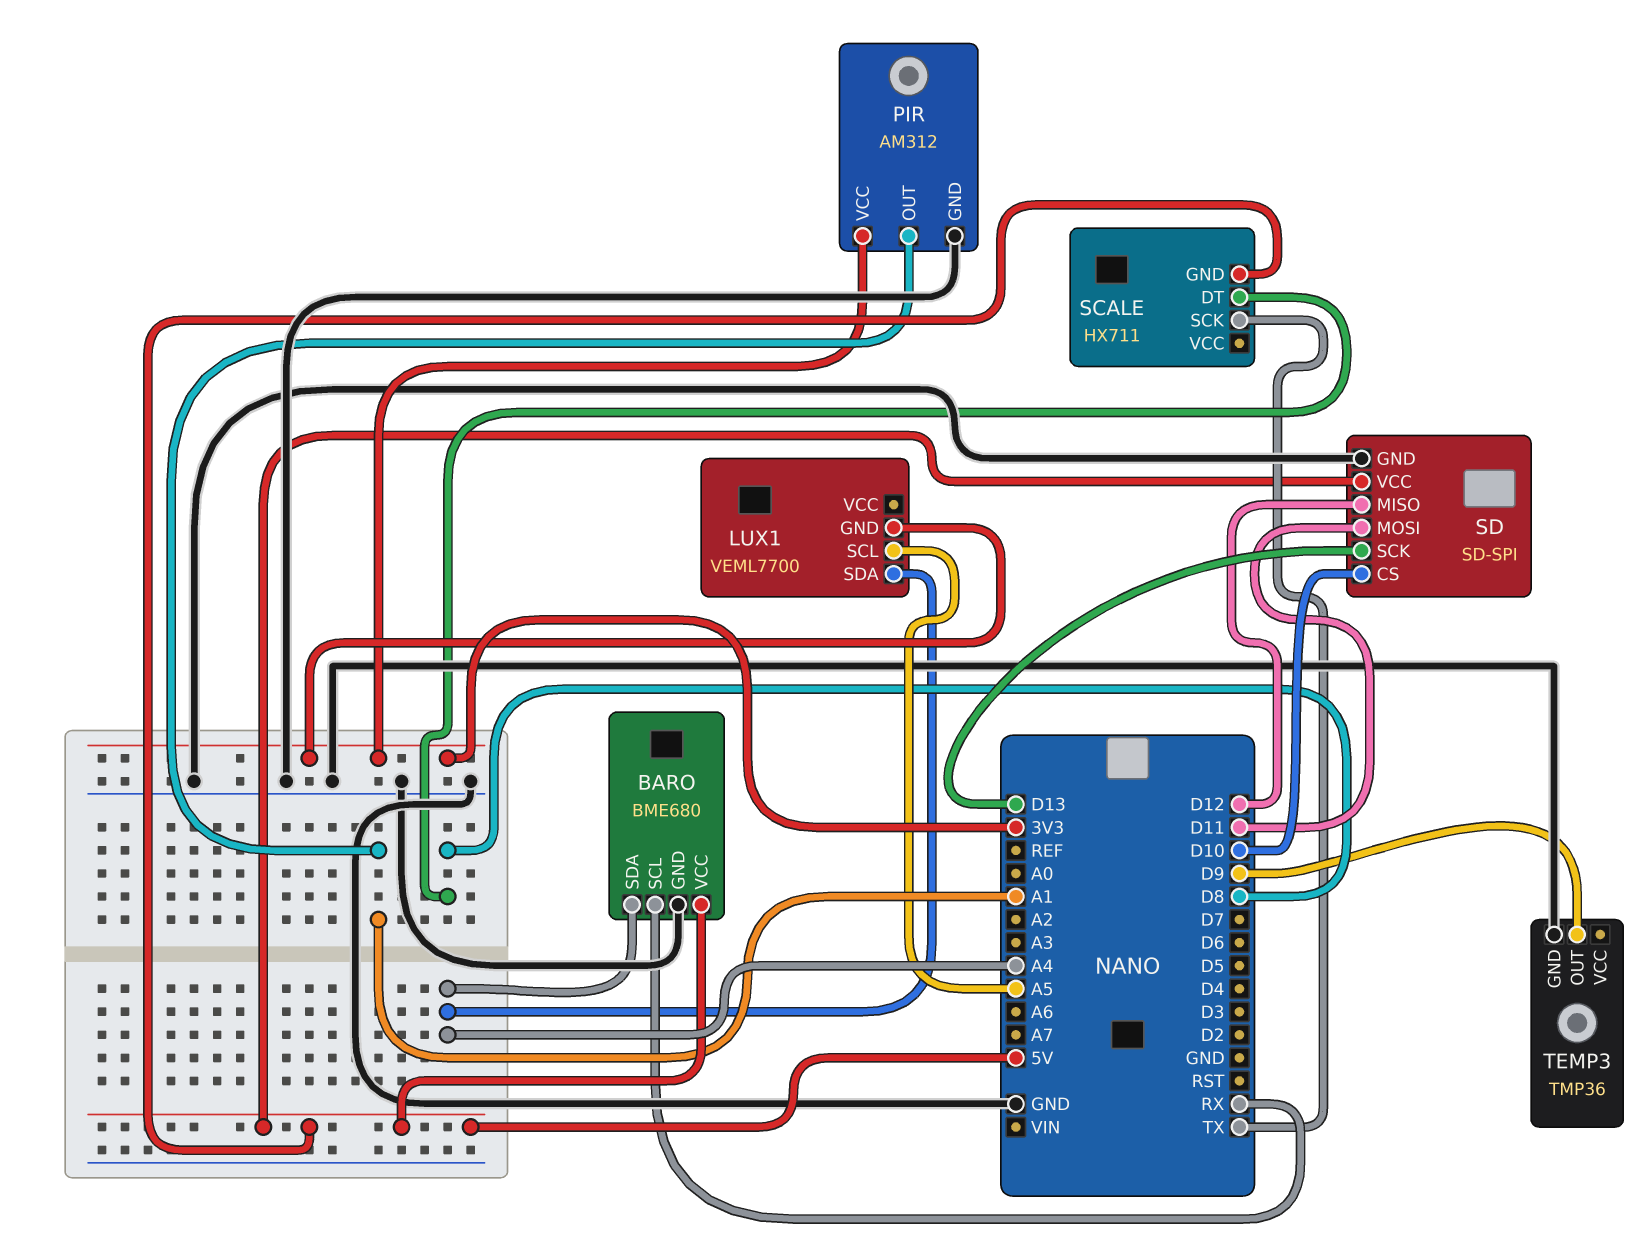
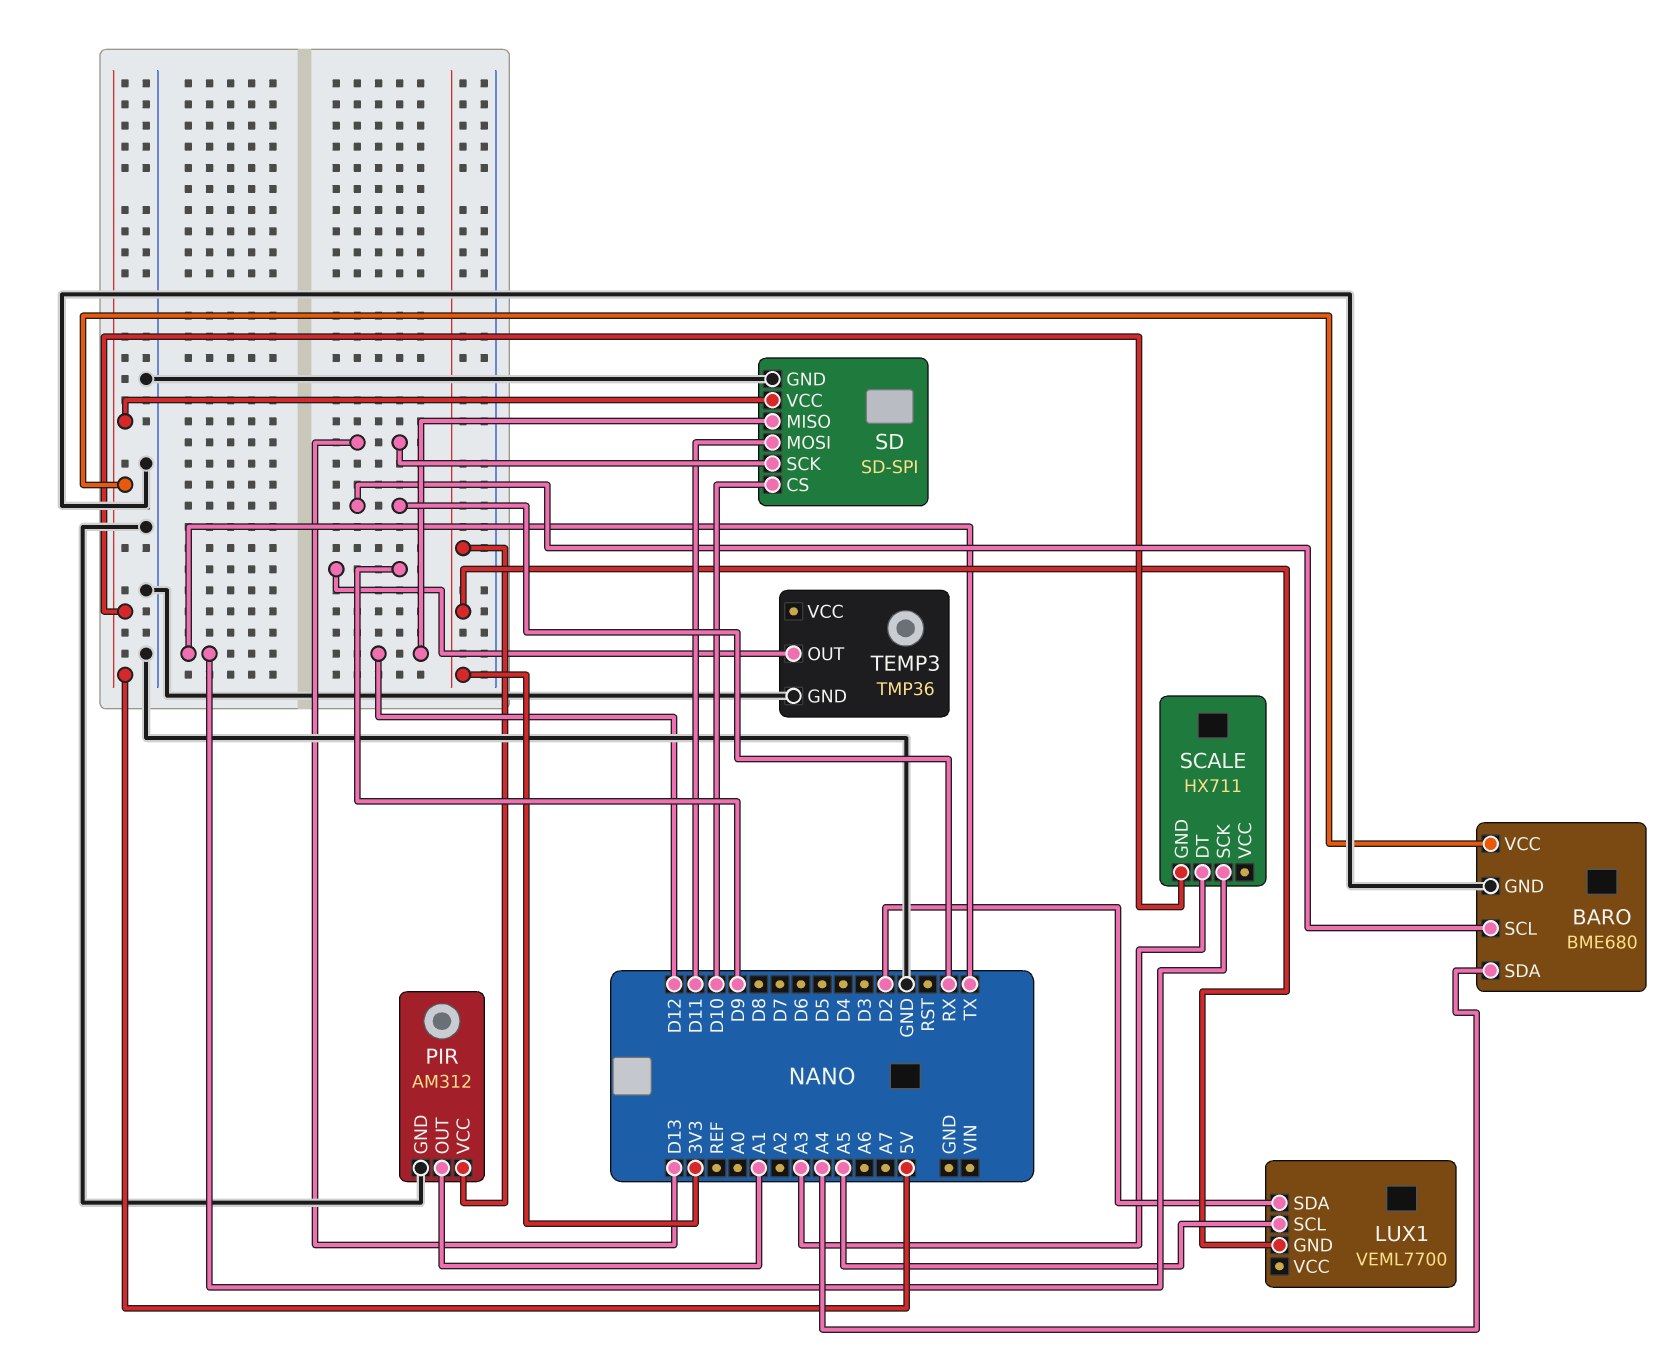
LUX1 pin SDA: A4 -> D2
SCALE pin DT: D8 -> A3

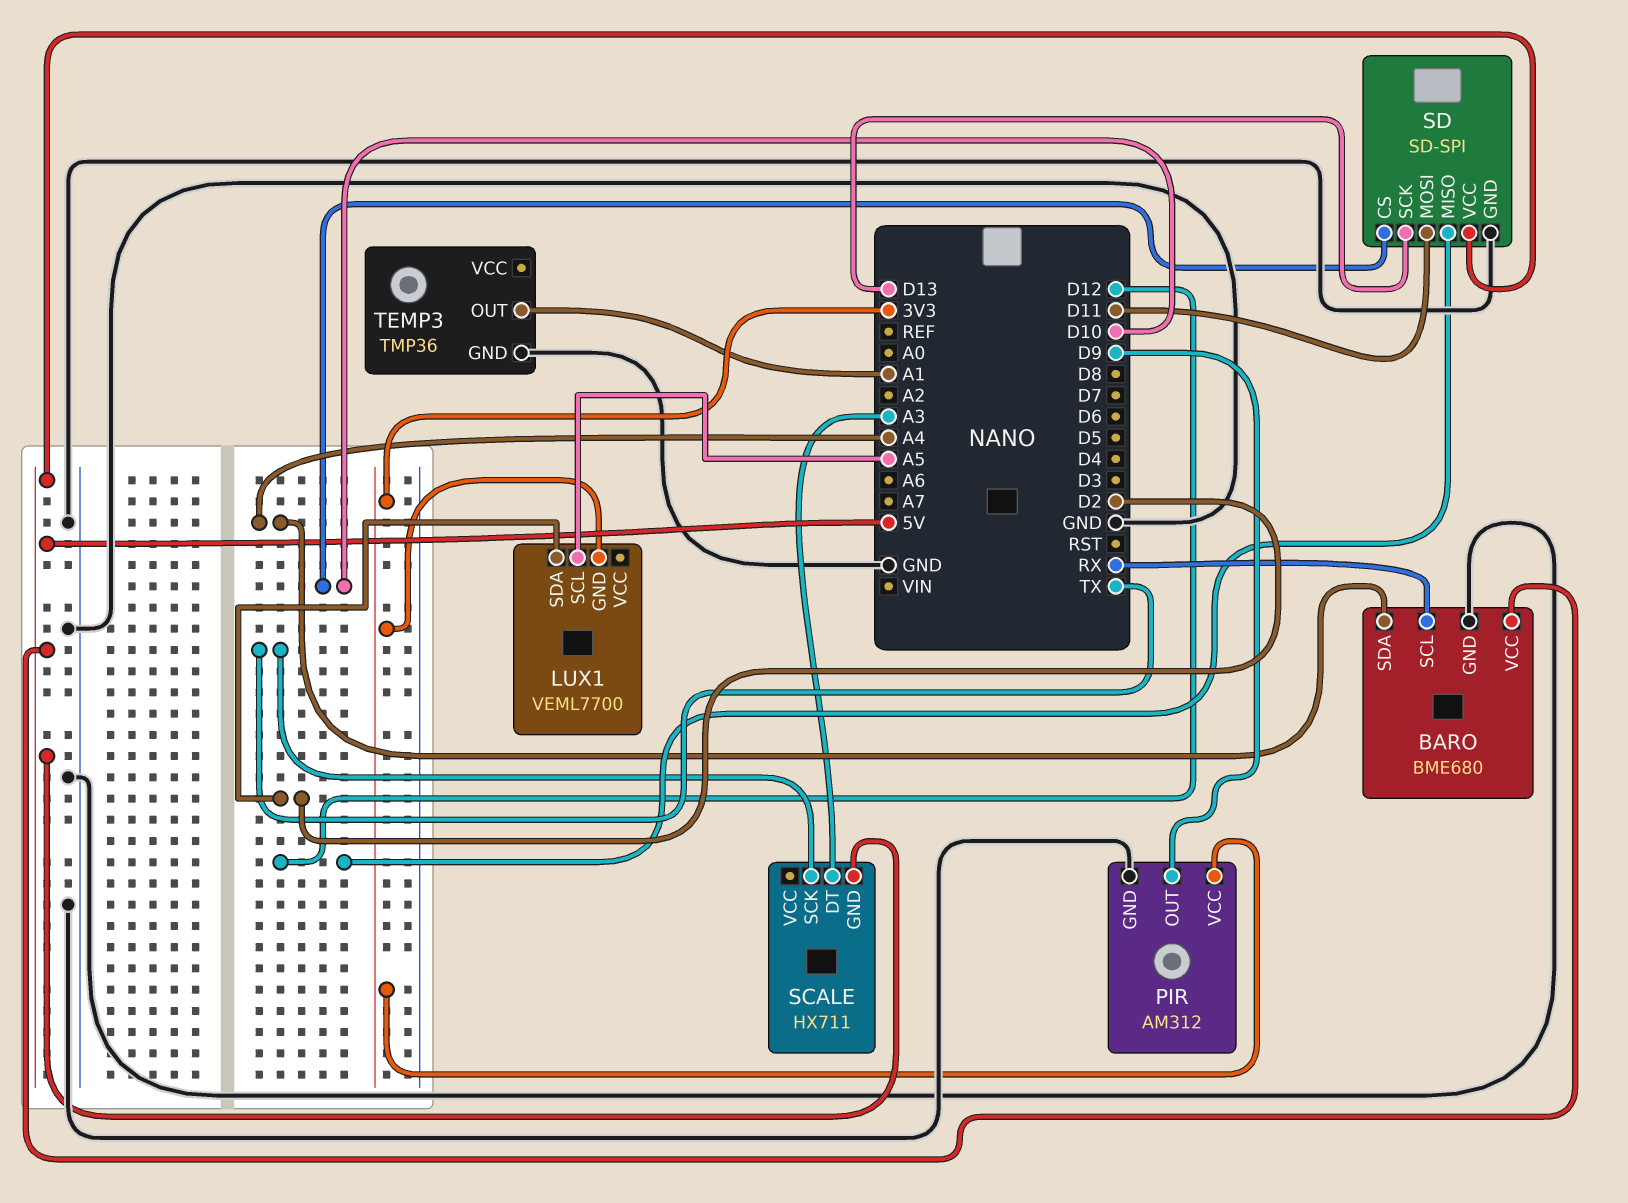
PIR pin OUT: A1 -> D9
TEMP3 pin OUT: D9 -> A1

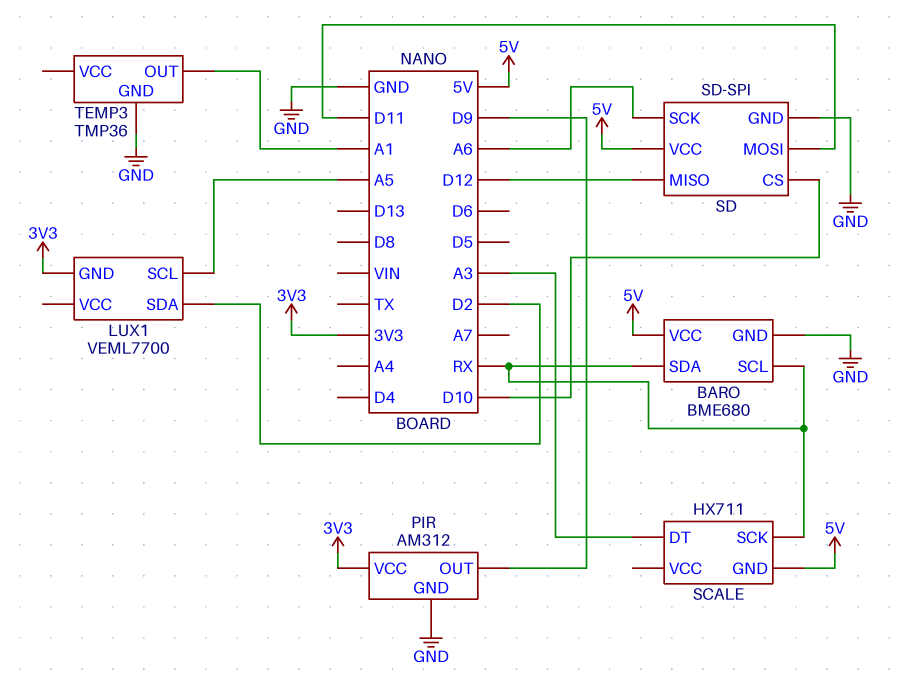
BARO pin SDA: A4 -> RX
SCALE pin SCK: TX -> RX
SD pin SCK: D13 -> A6

